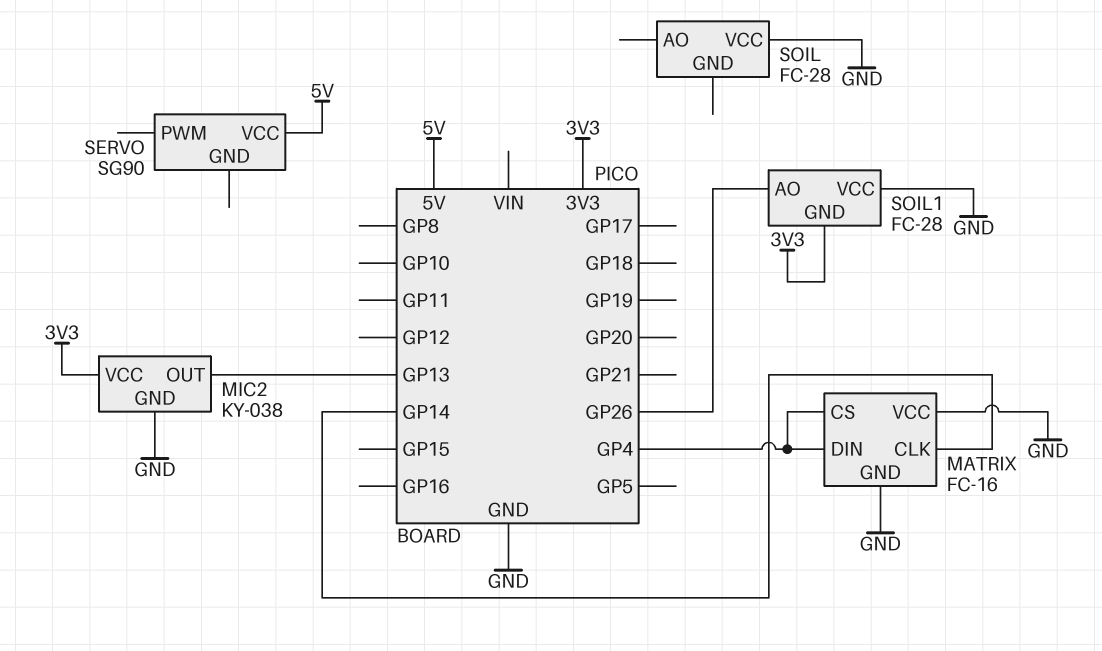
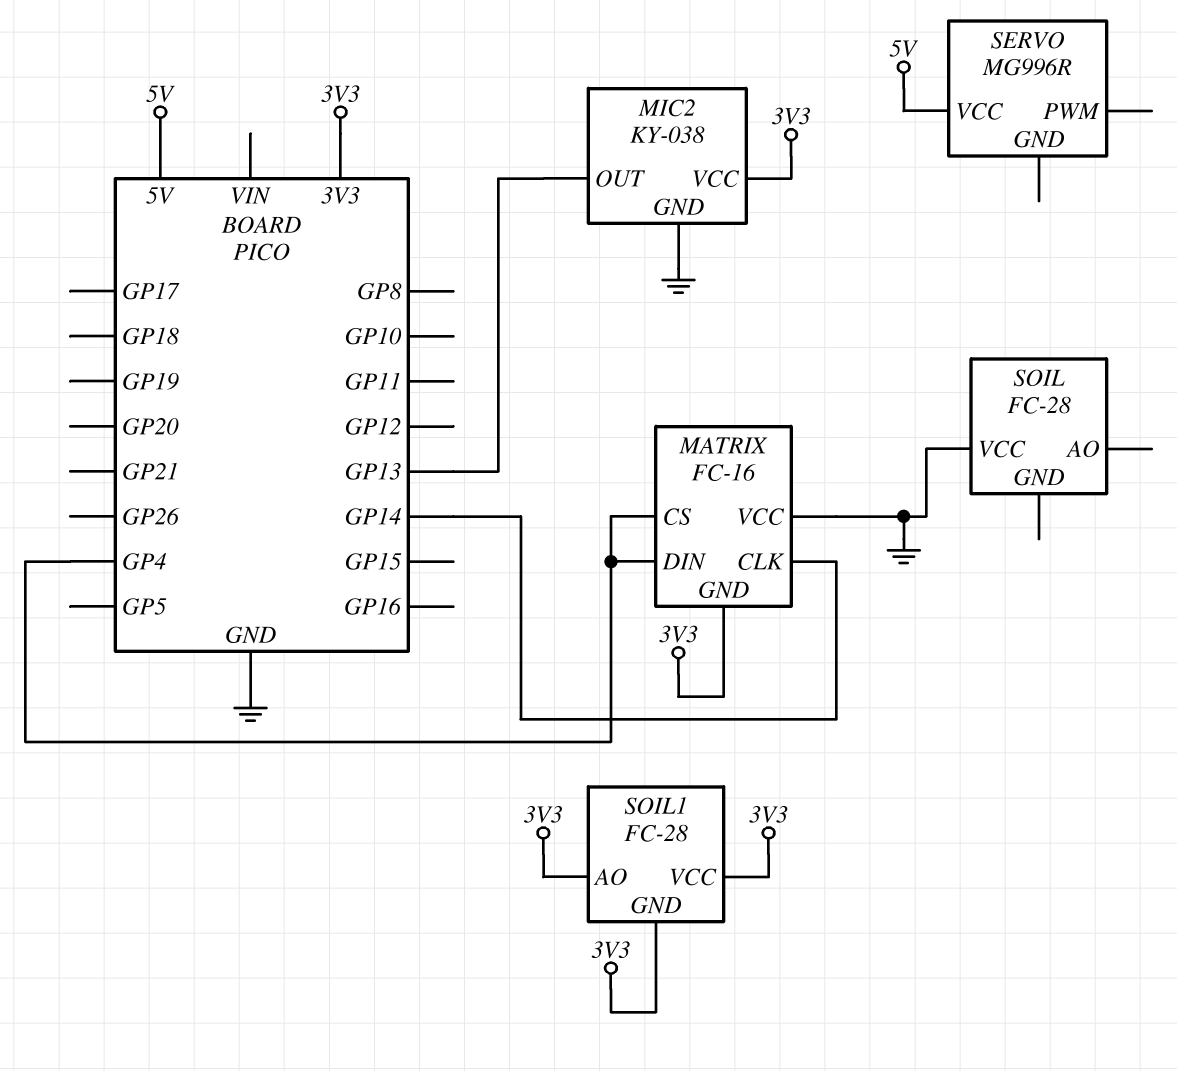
MATRIX pin GND: GND -> 3V3
SERVO: SG90 -> MG996R
SOIL1 pin AO: GP26 -> 3V3
SOIL1 pin VCC: GND -> 3V3

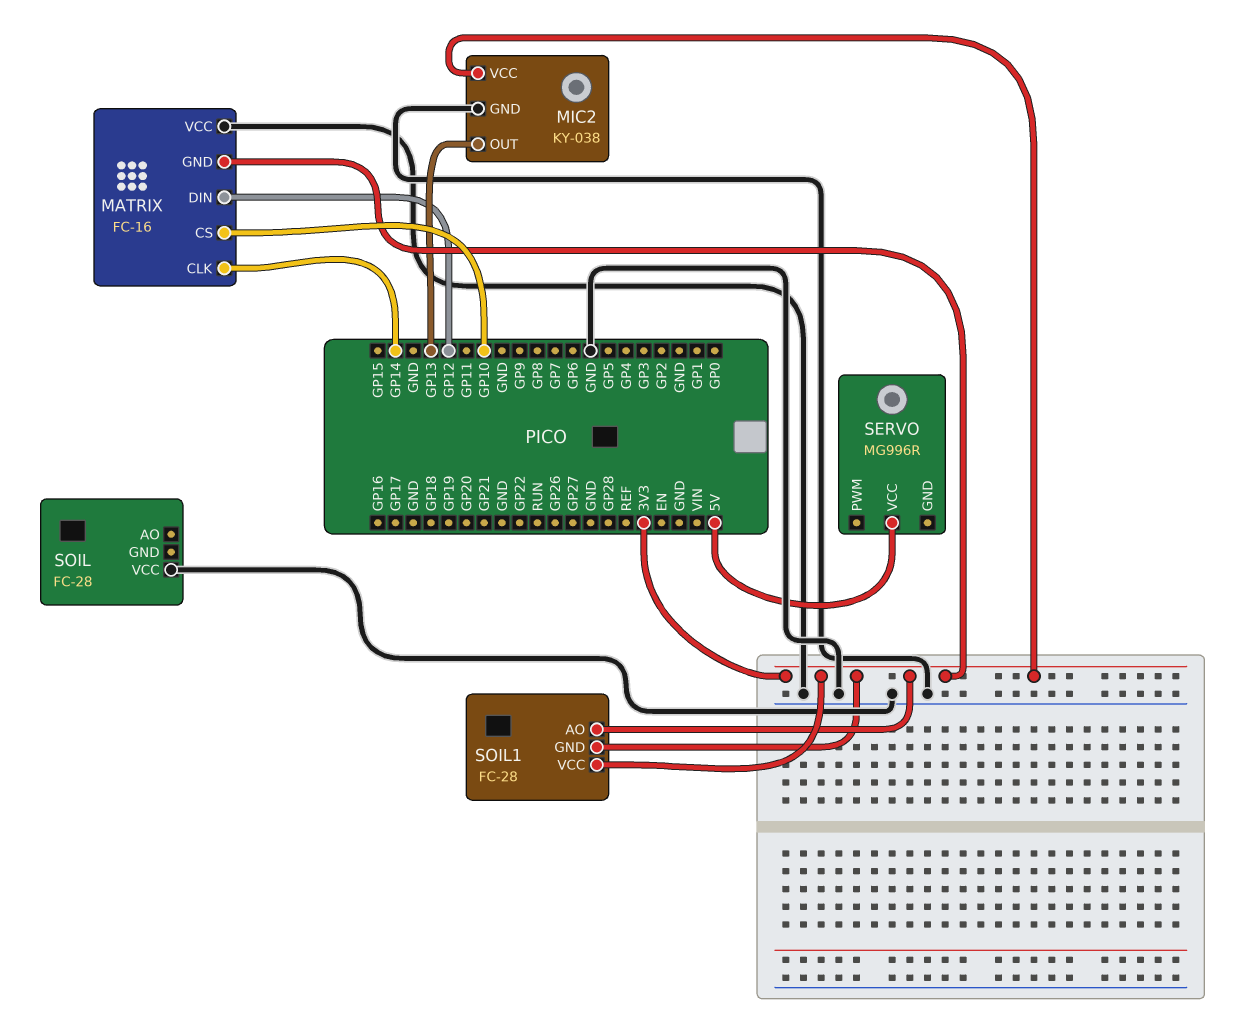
MATRIX pin CS: GP4 -> GP10
MATRIX pin DIN: GP4 -> GP12

